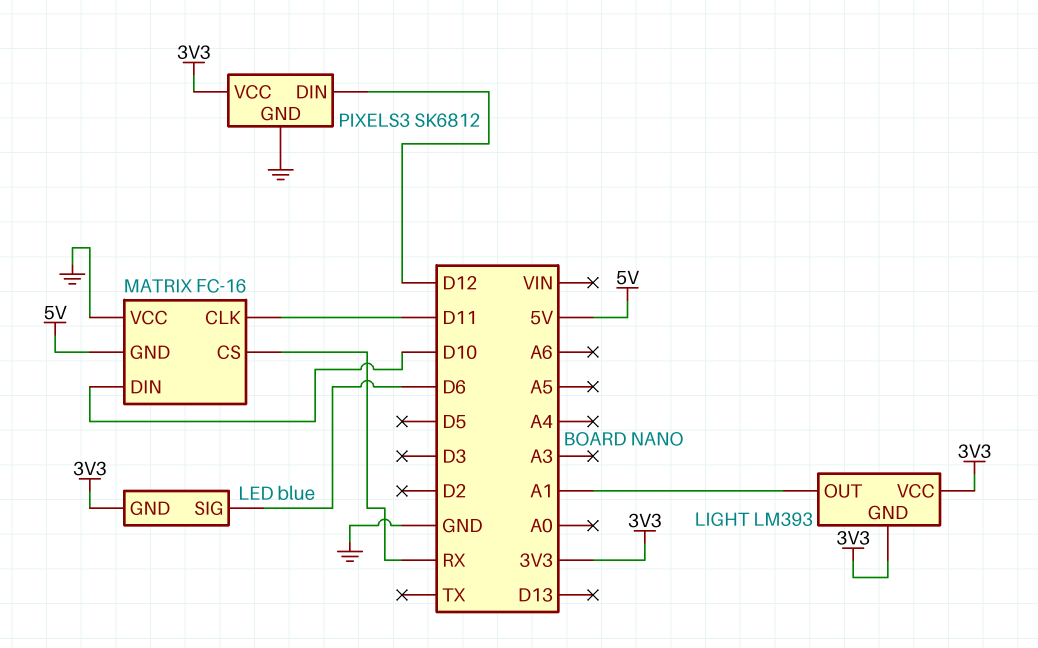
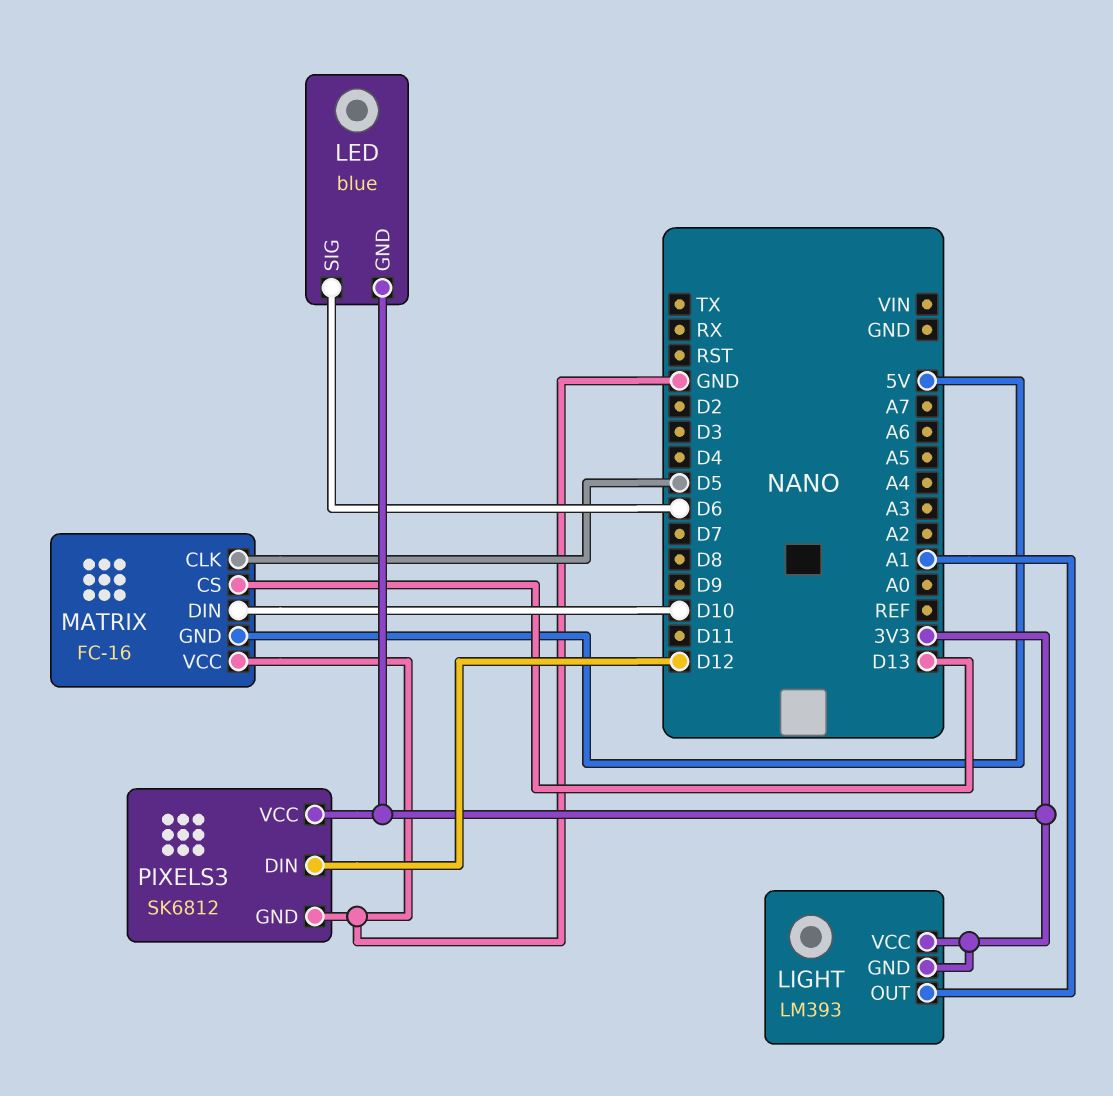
MATRIX pin CLK: D11 -> D5
MATRIX pin CS: RX -> D13

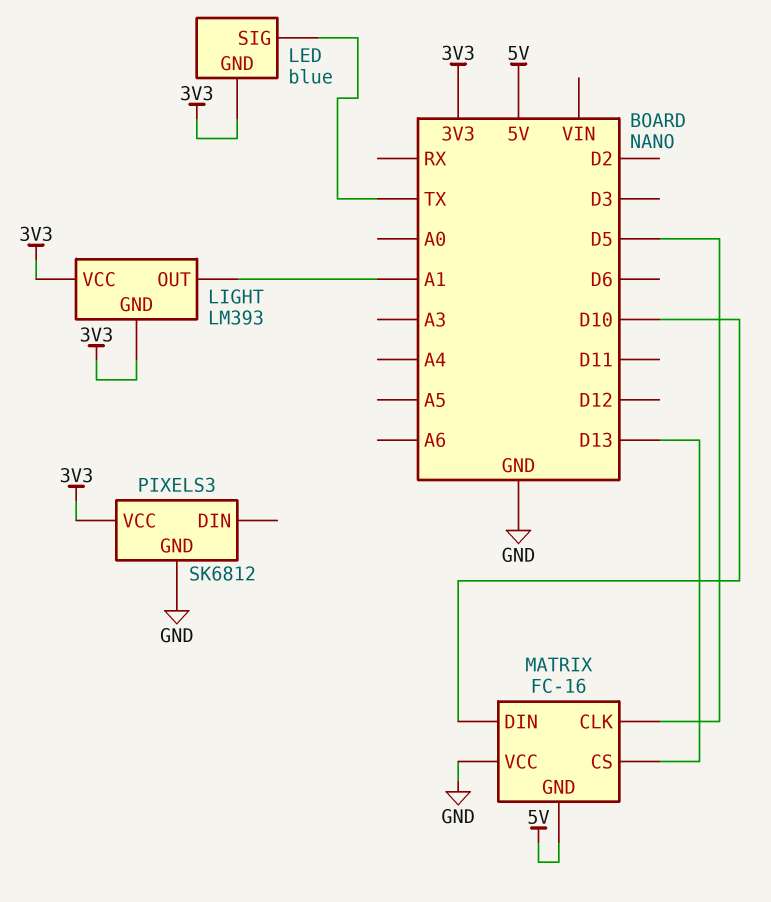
LED pin SIG: D6 -> TX
PIXELS3 pin DIN: D12 -> none

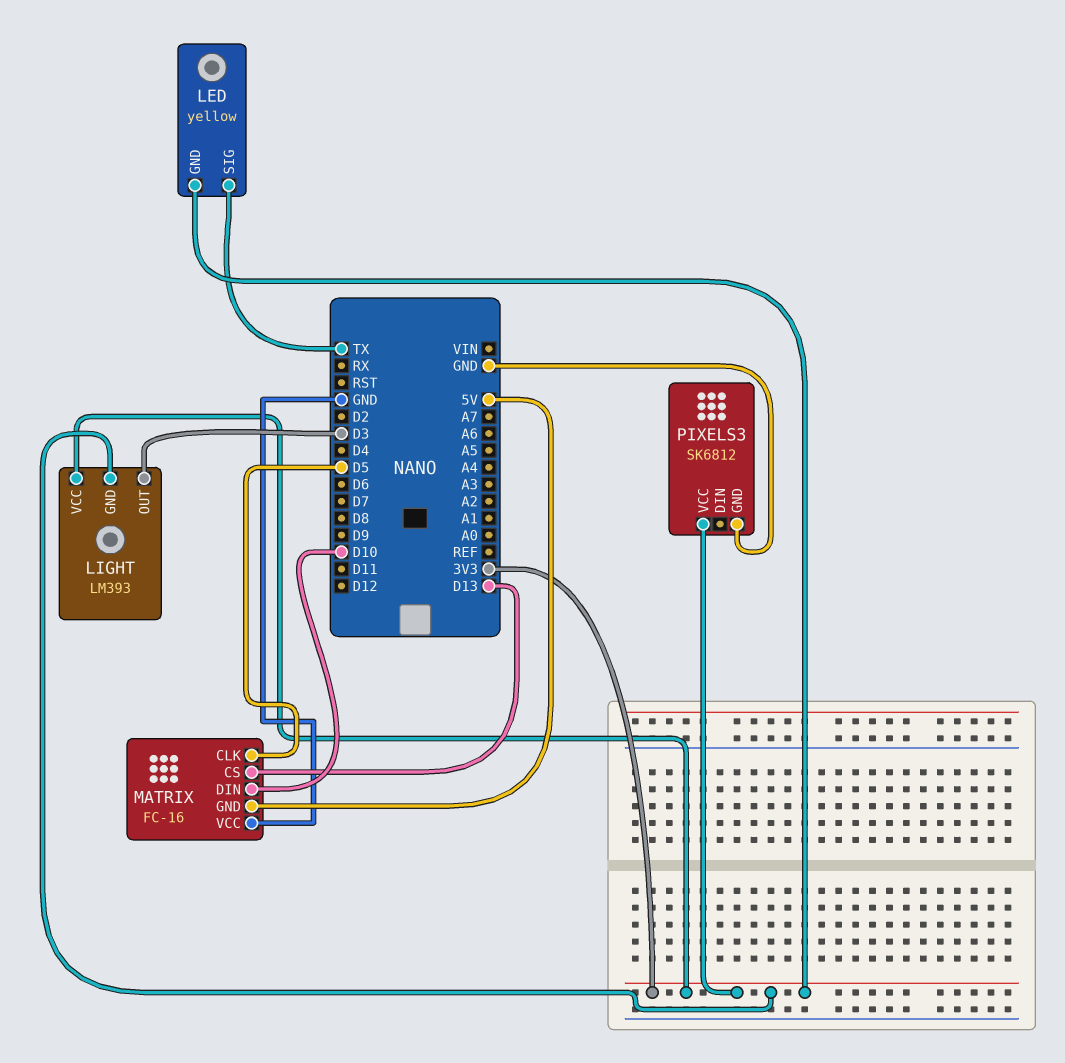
LED: blue -> yellow
LIGHT pin OUT: A1 -> D3

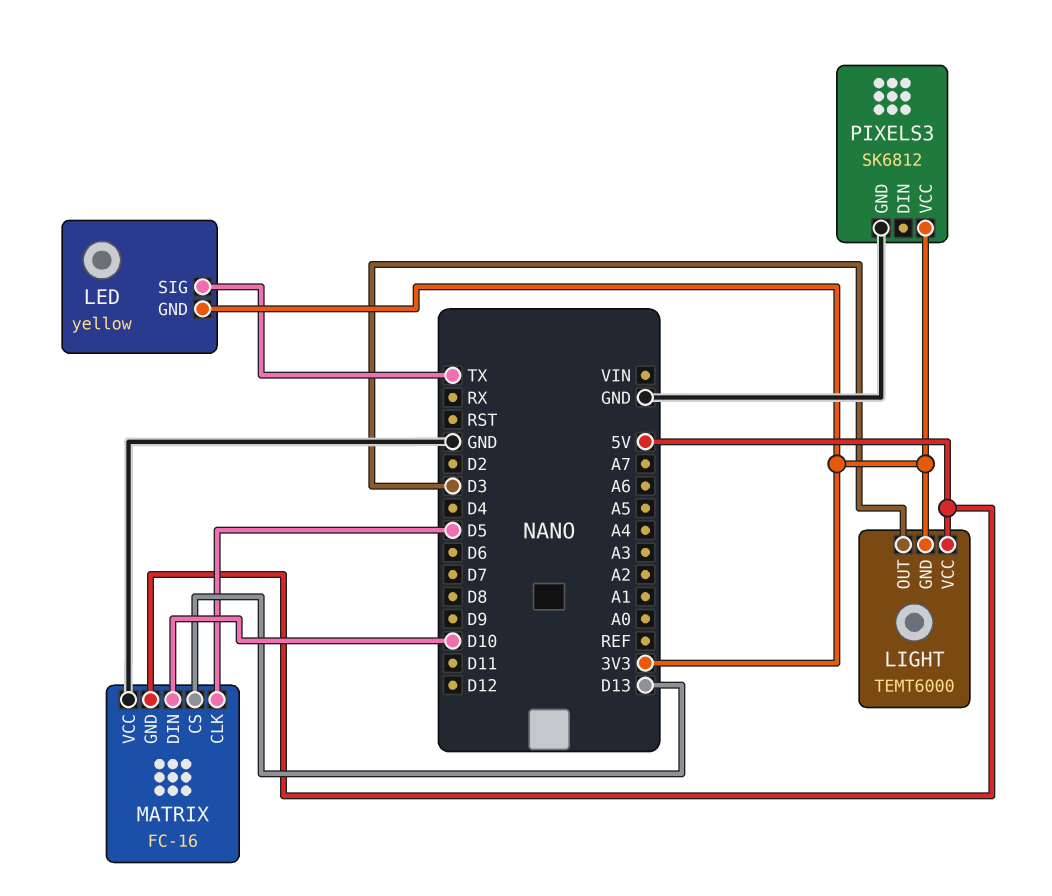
LIGHT: LM393 -> TEMT6000
LIGHT pin VCC: 3V3 -> 5V

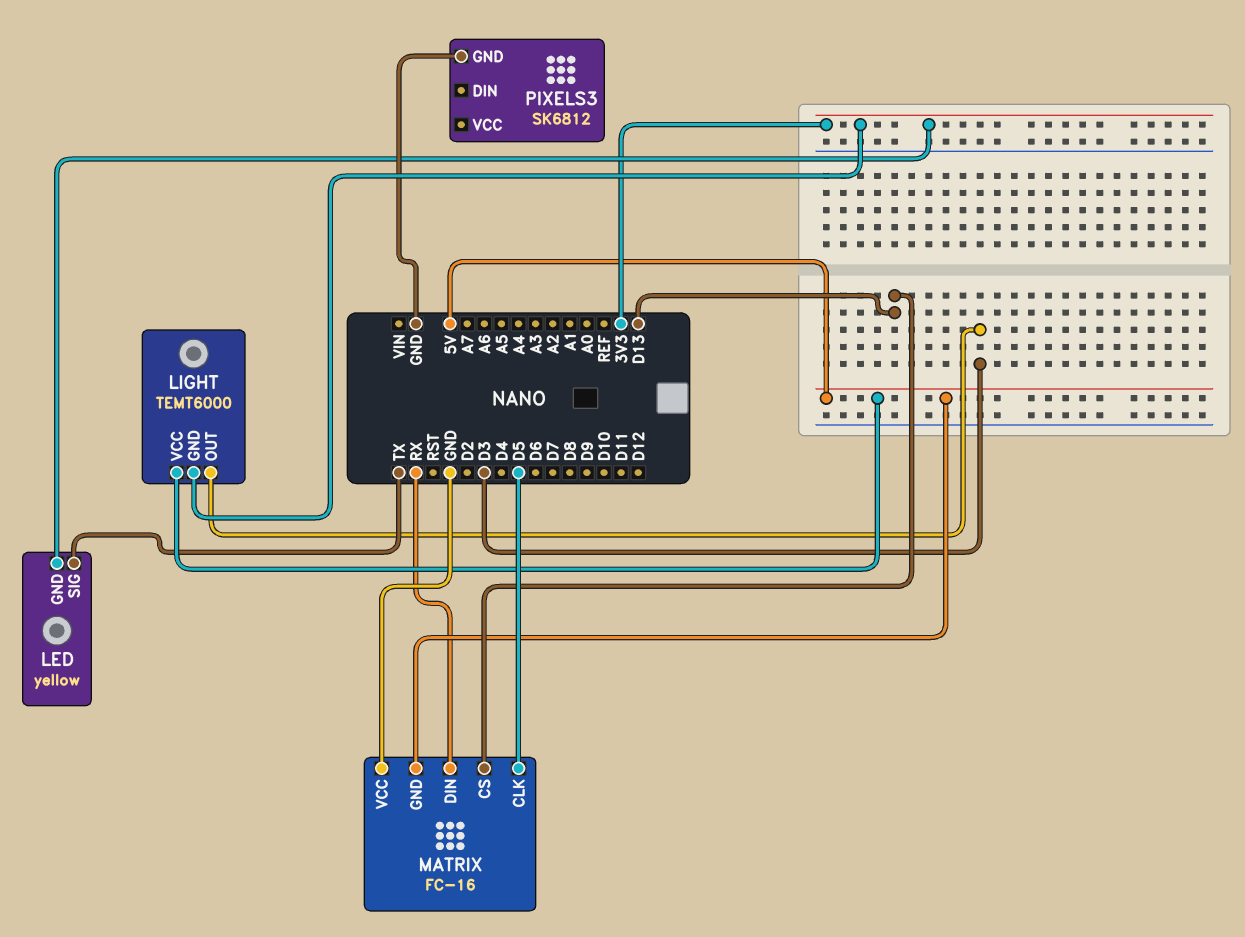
MATRIX pin DIN: D10 -> RX
PIXELS3 pin VCC: 3V3 -> none

